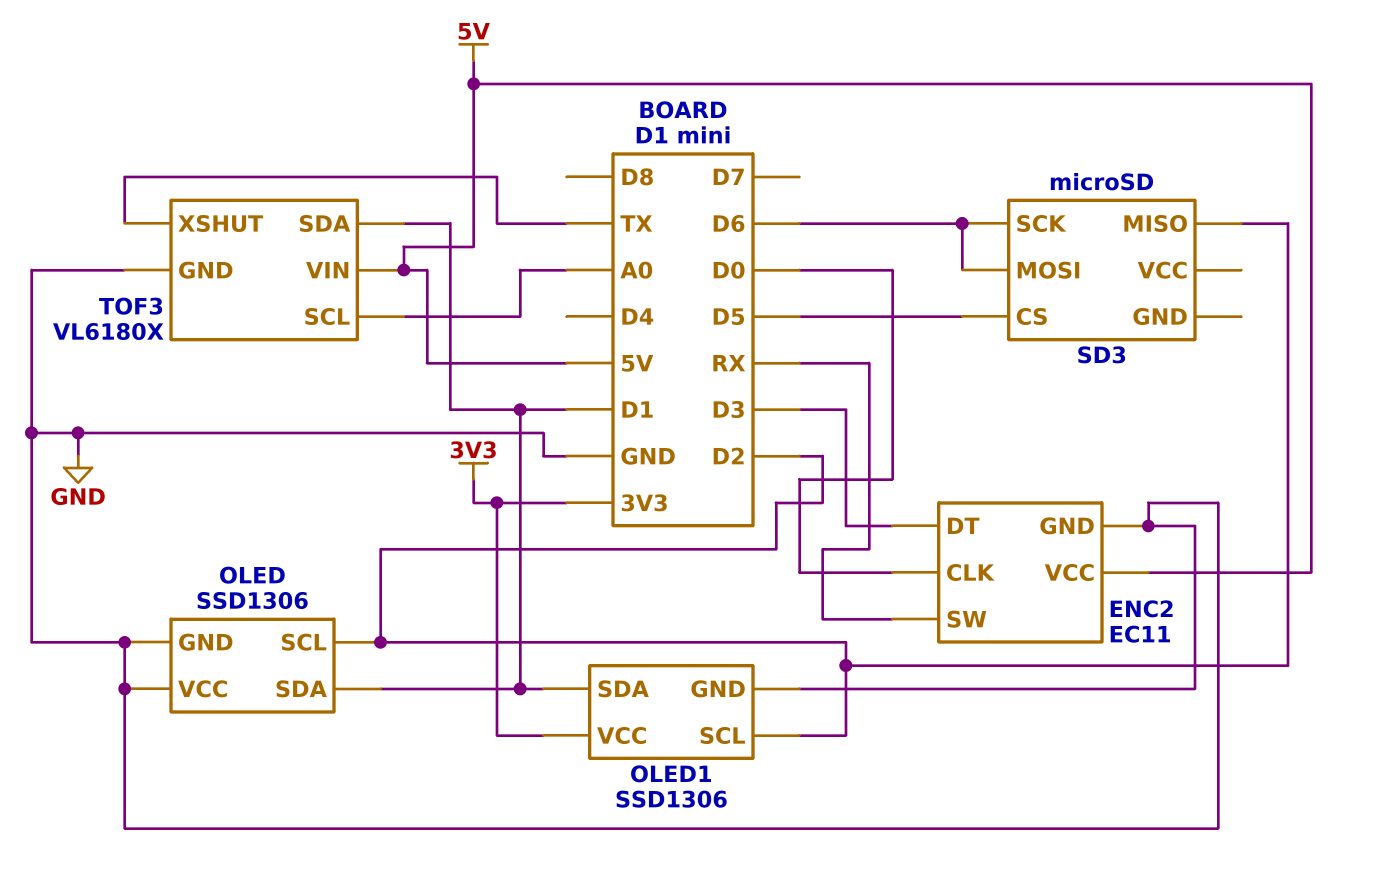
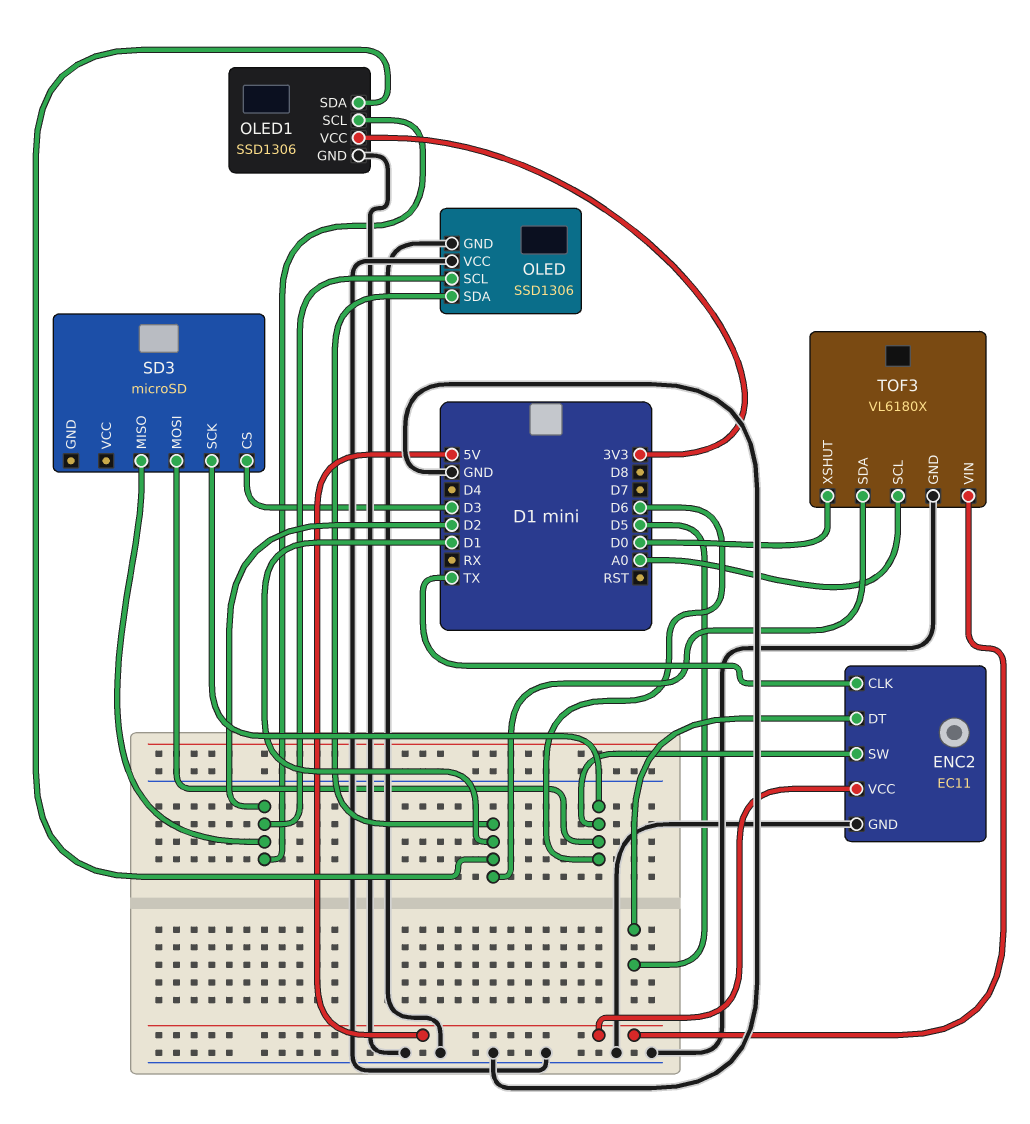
ENC2 pin CLK: D0 -> TX
ENC2 pin DT: D3 -> D5
ENC2 pin SW: RX -> D6
SD3 pin CS: D5 -> D3
TOF3 pin XSHUT: TX -> D0

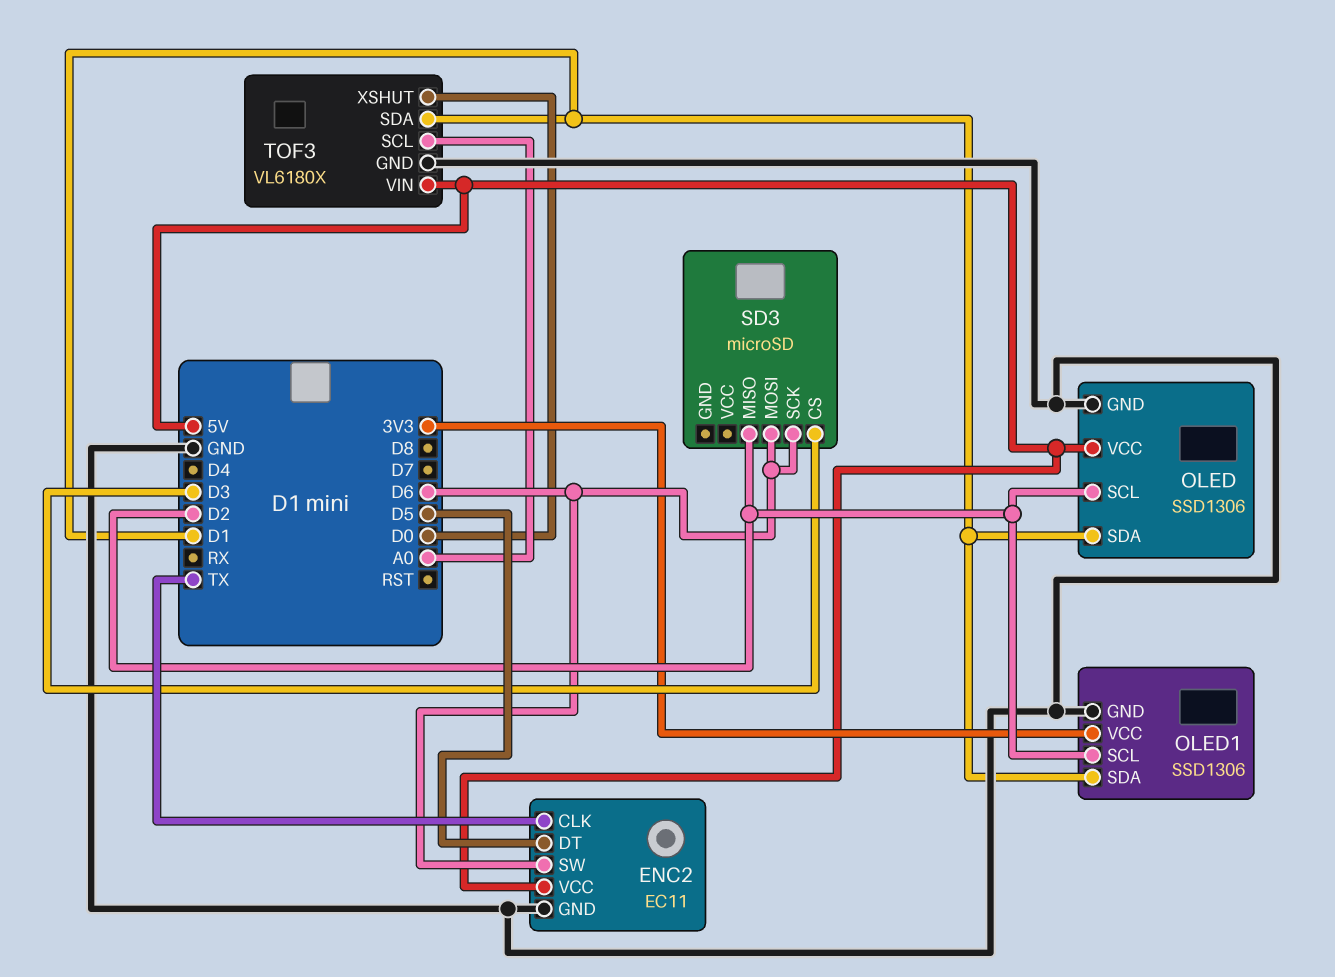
OLED pin VCC: GND -> 5V

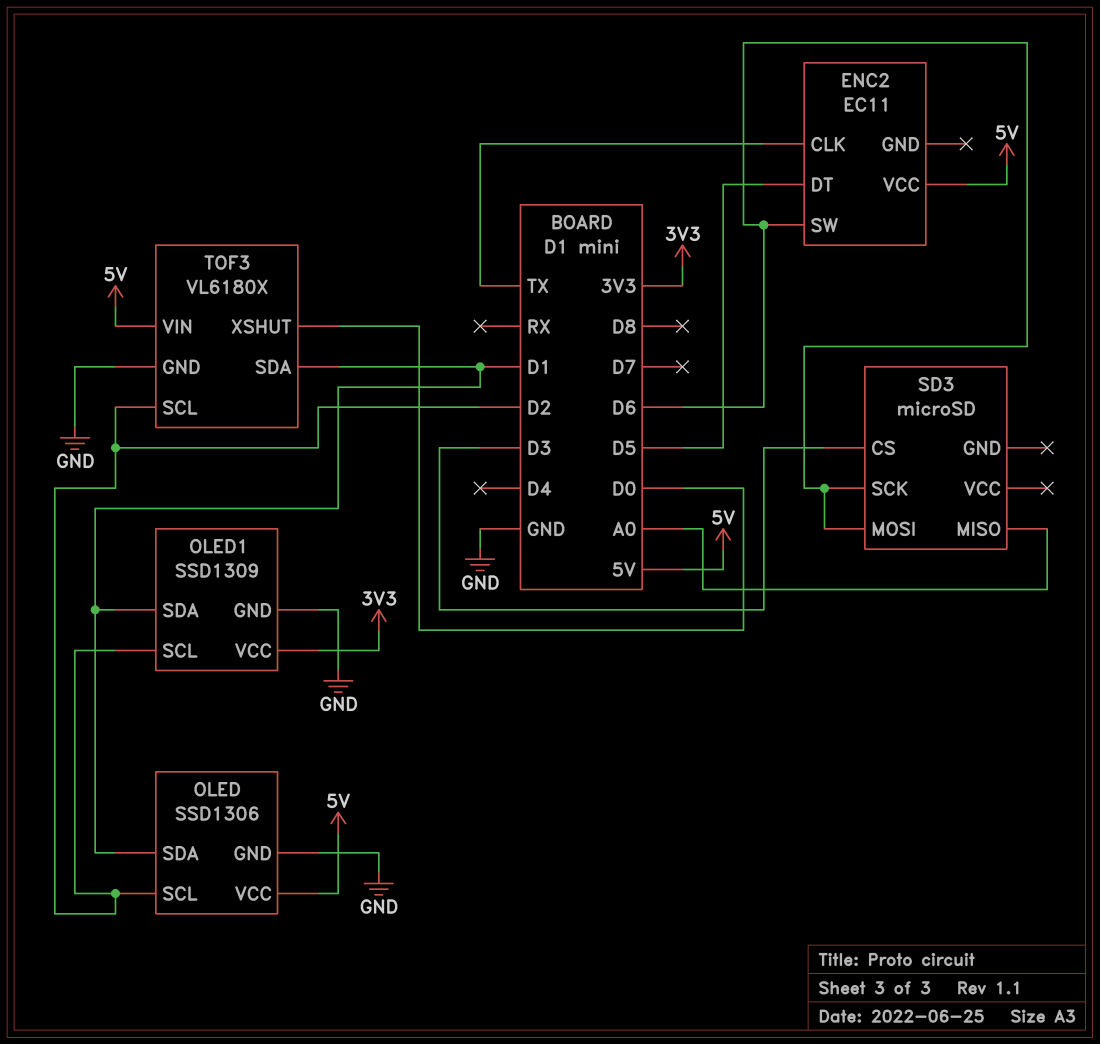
ENC2 pin GND: GND -> none
OLED1: SSD1306 -> SSD1309
SD3 pin MISO: D2 -> A0
TOF3 pin SCL: A0 -> D2

